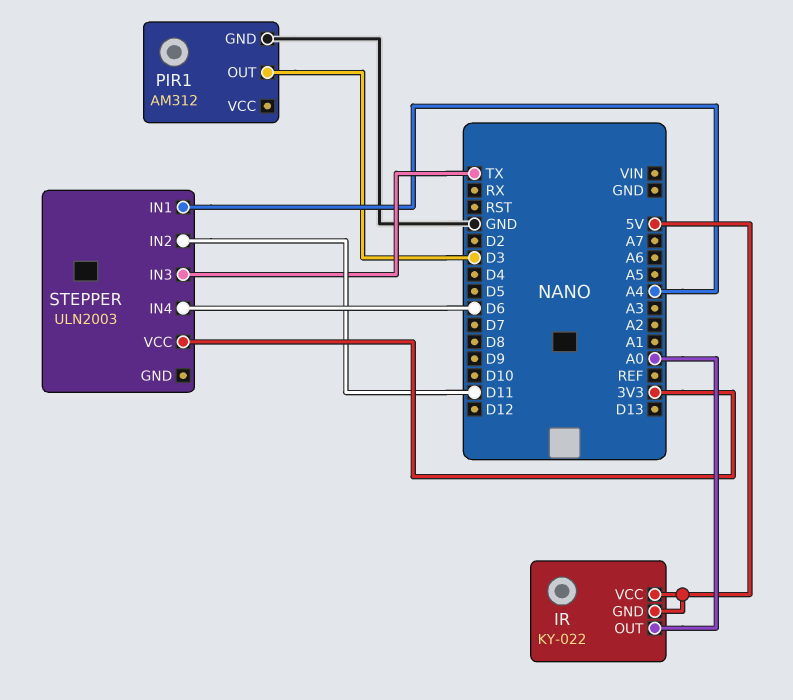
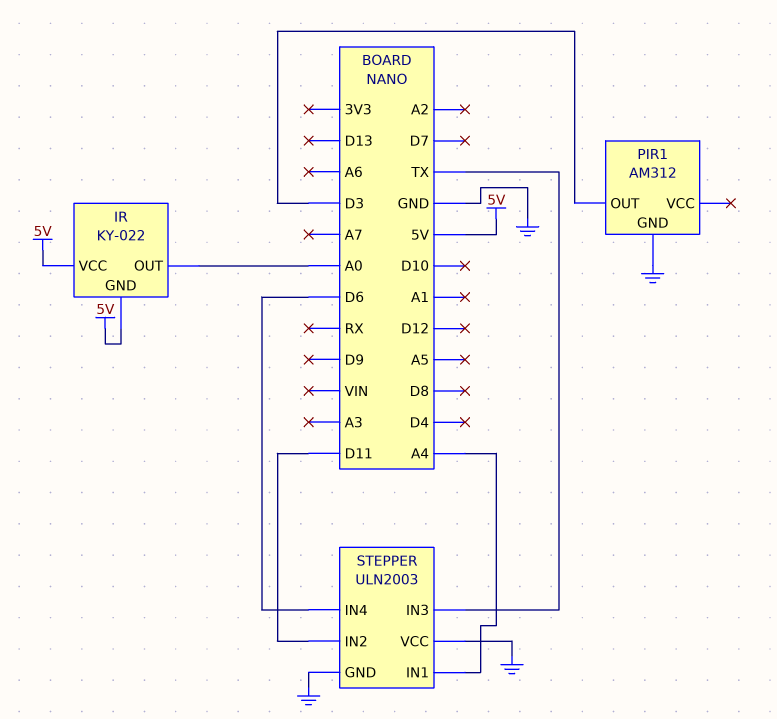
STEPPER pin GND: none -> GND
STEPPER pin VCC: 3V3 -> GND

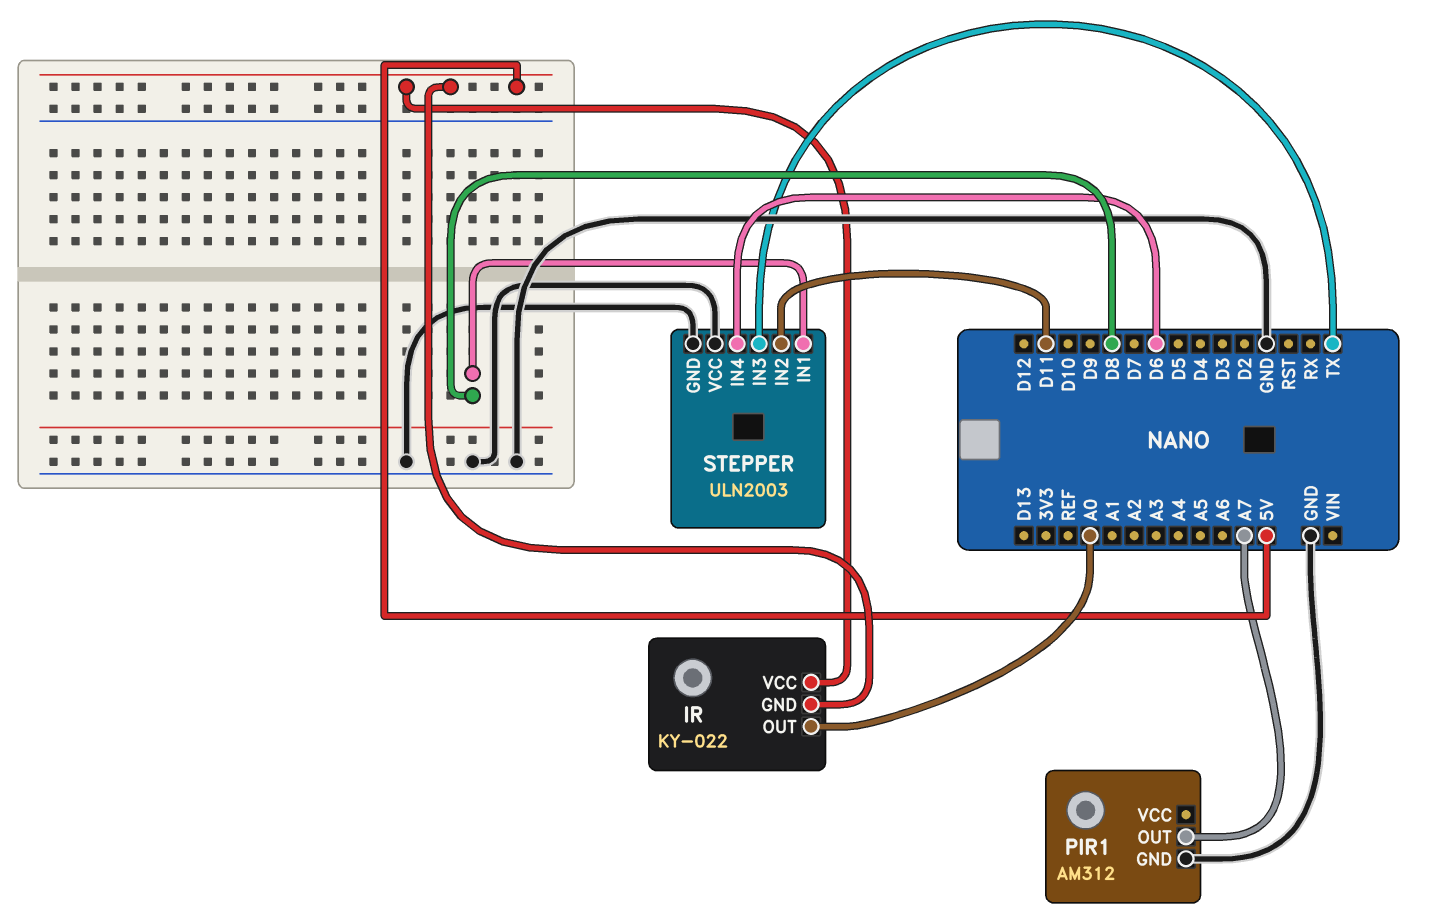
PIR1 pin OUT: D3 -> A7
STEPPER pin IN1: A4 -> D8

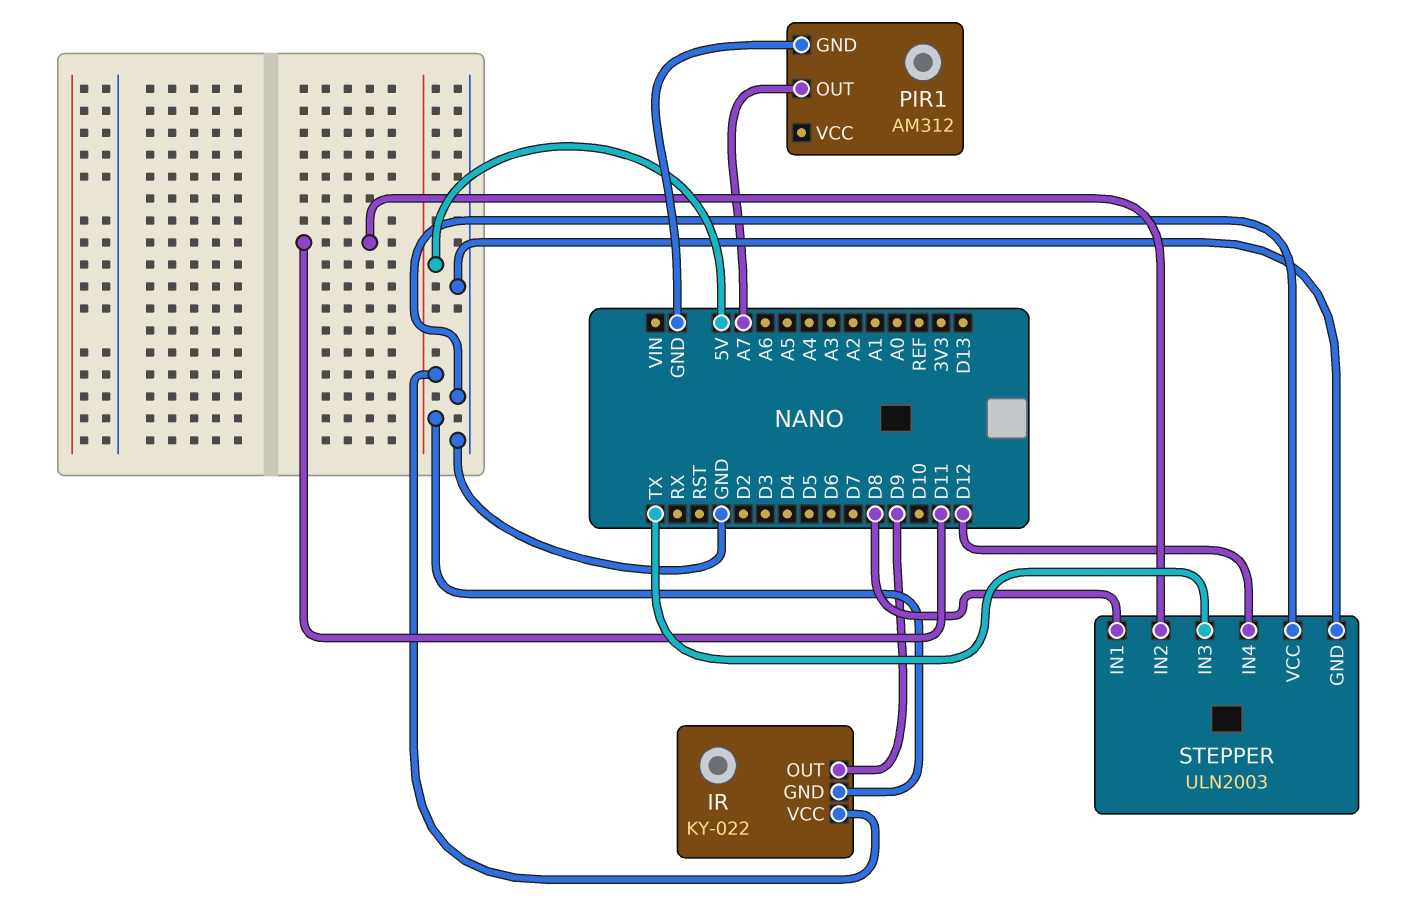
IR pin OUT: A0 -> D9
STEPPER pin IN4: D6 -> D12

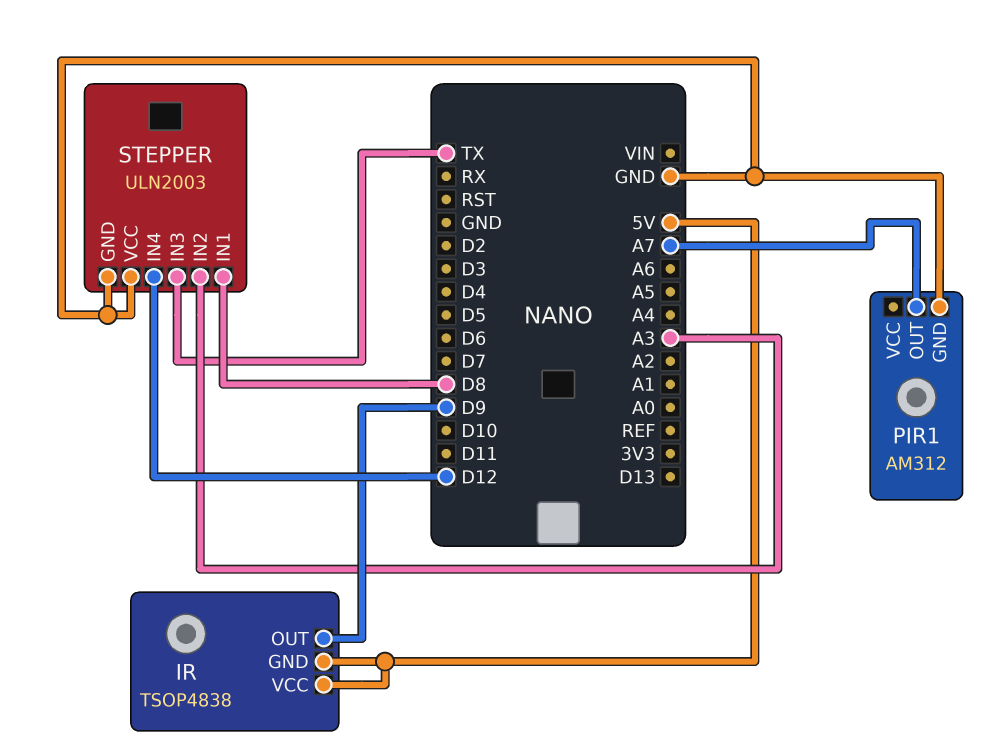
IR: KY-022 -> TSOP4838
STEPPER pin IN2: D11 -> A3

